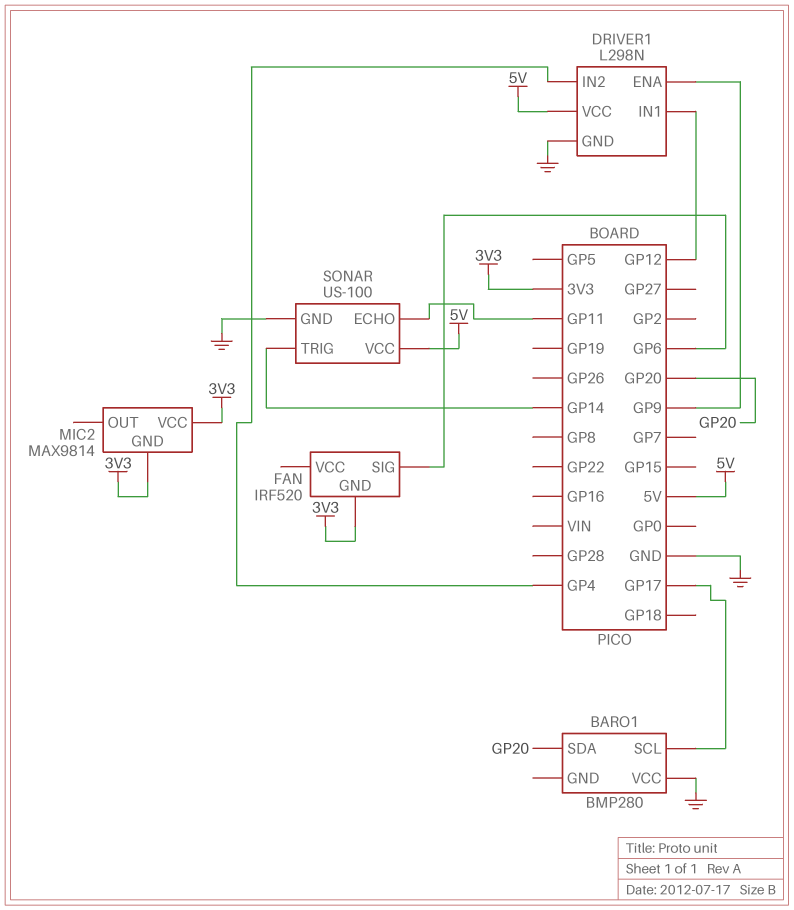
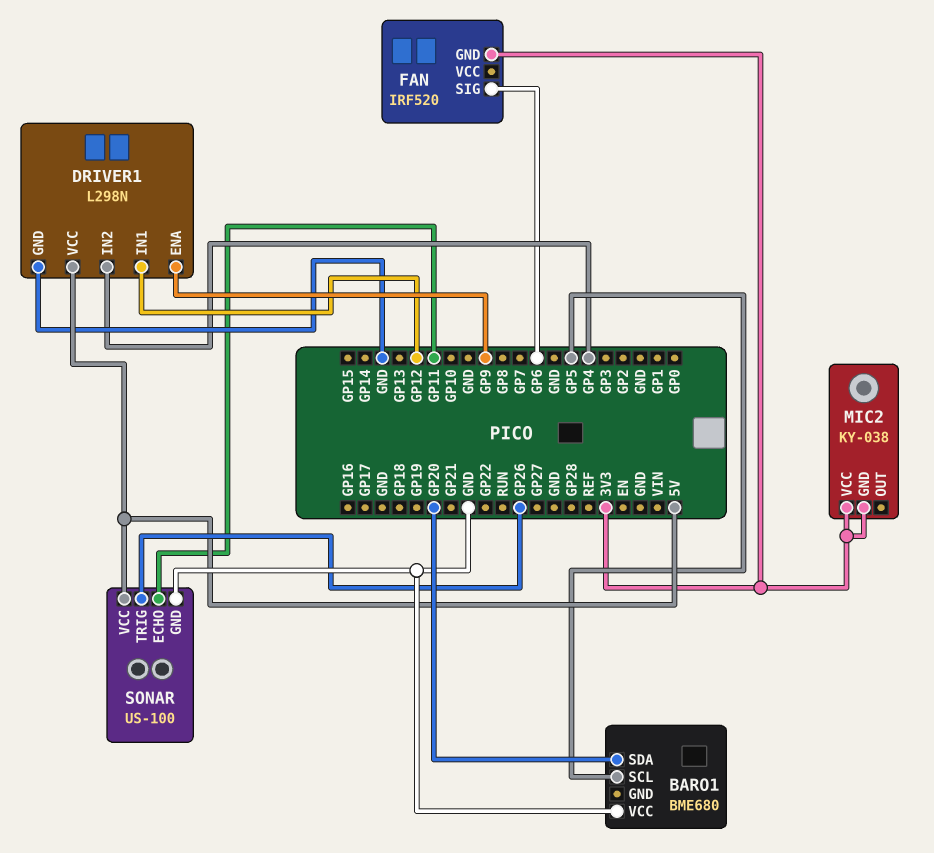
BARO1: BMP280 -> BME680
BARO1 pin SCL: GP17 -> GP5
MIC2: MAX9814 -> KY-038
SONAR pin TRIG: GP14 -> GP26

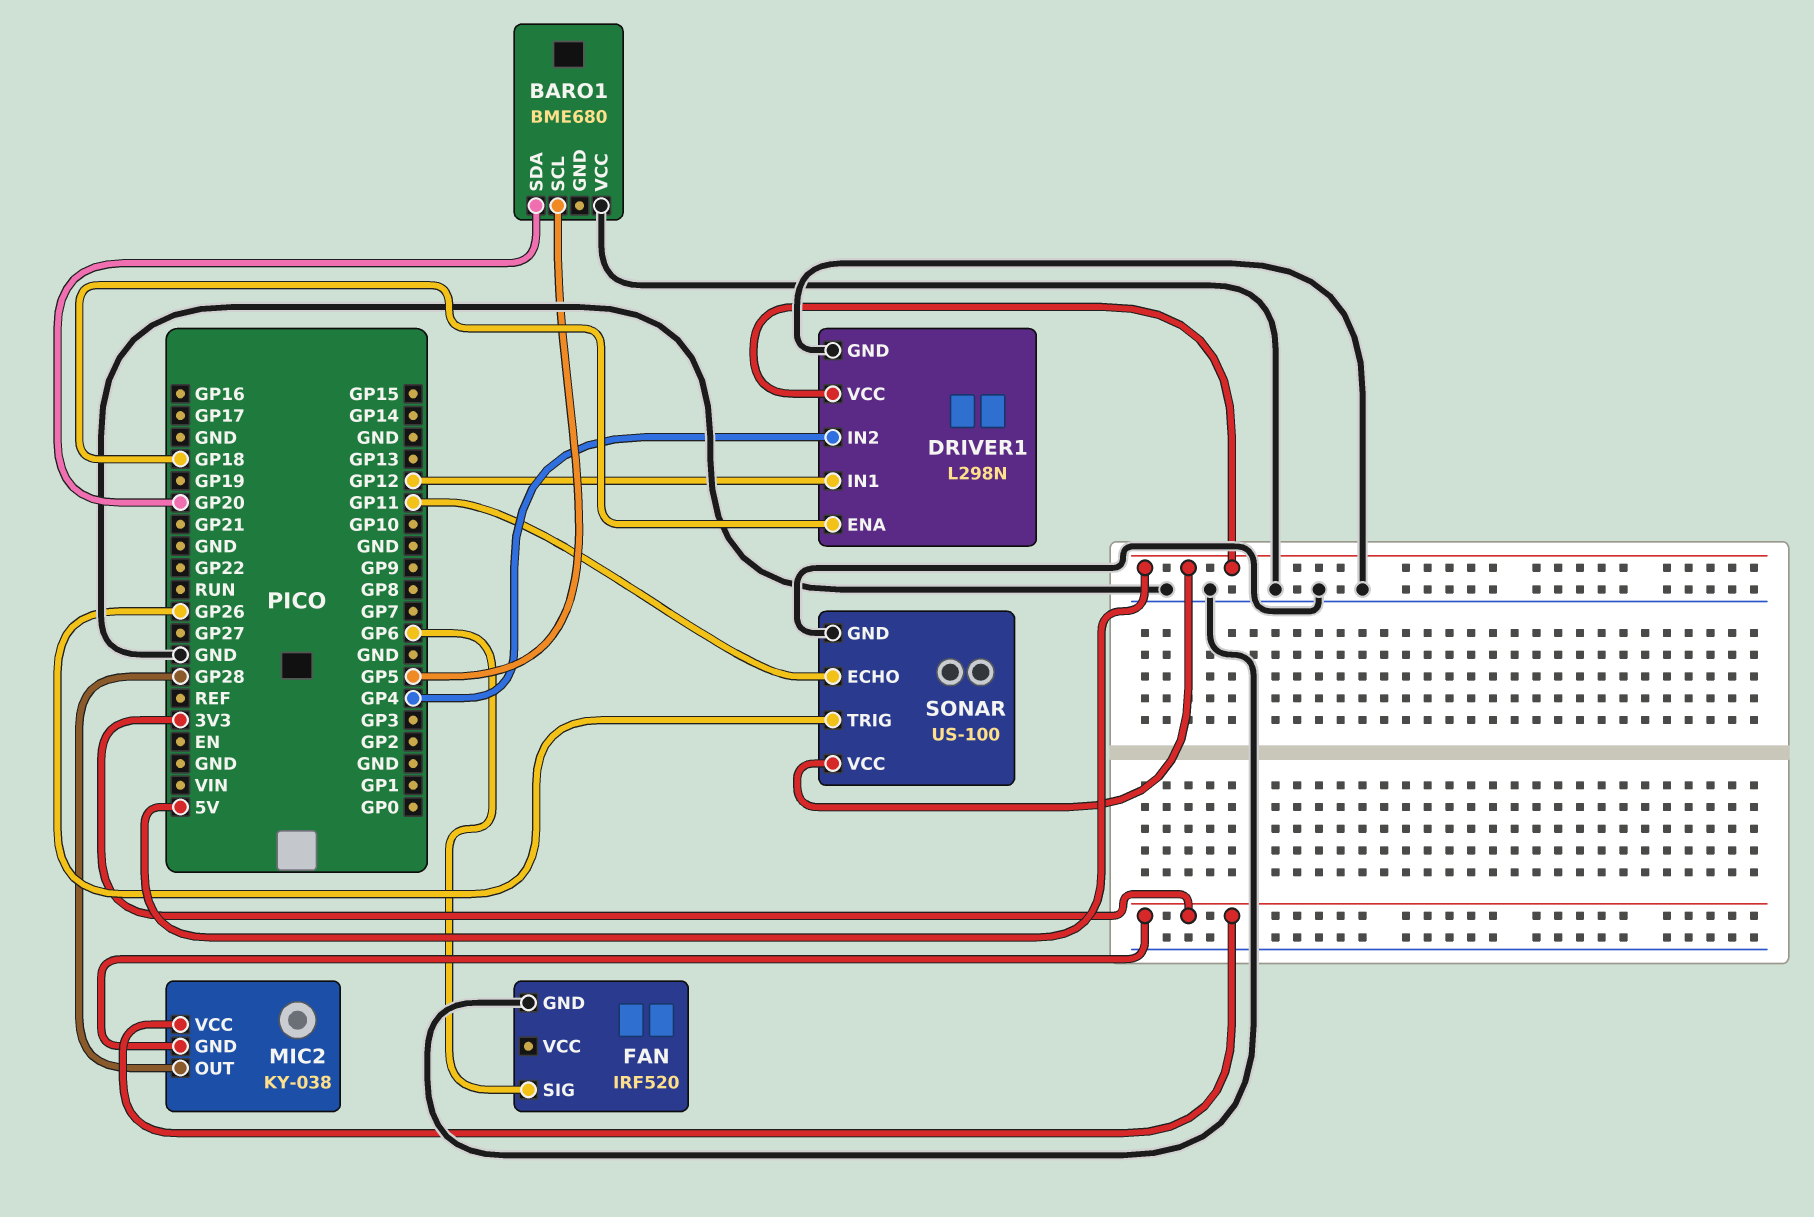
DRIVER1 pin ENA: GP9 -> GP18
FAN pin GND: 3V3 -> GND
MIC2 pin OUT: none -> GP28

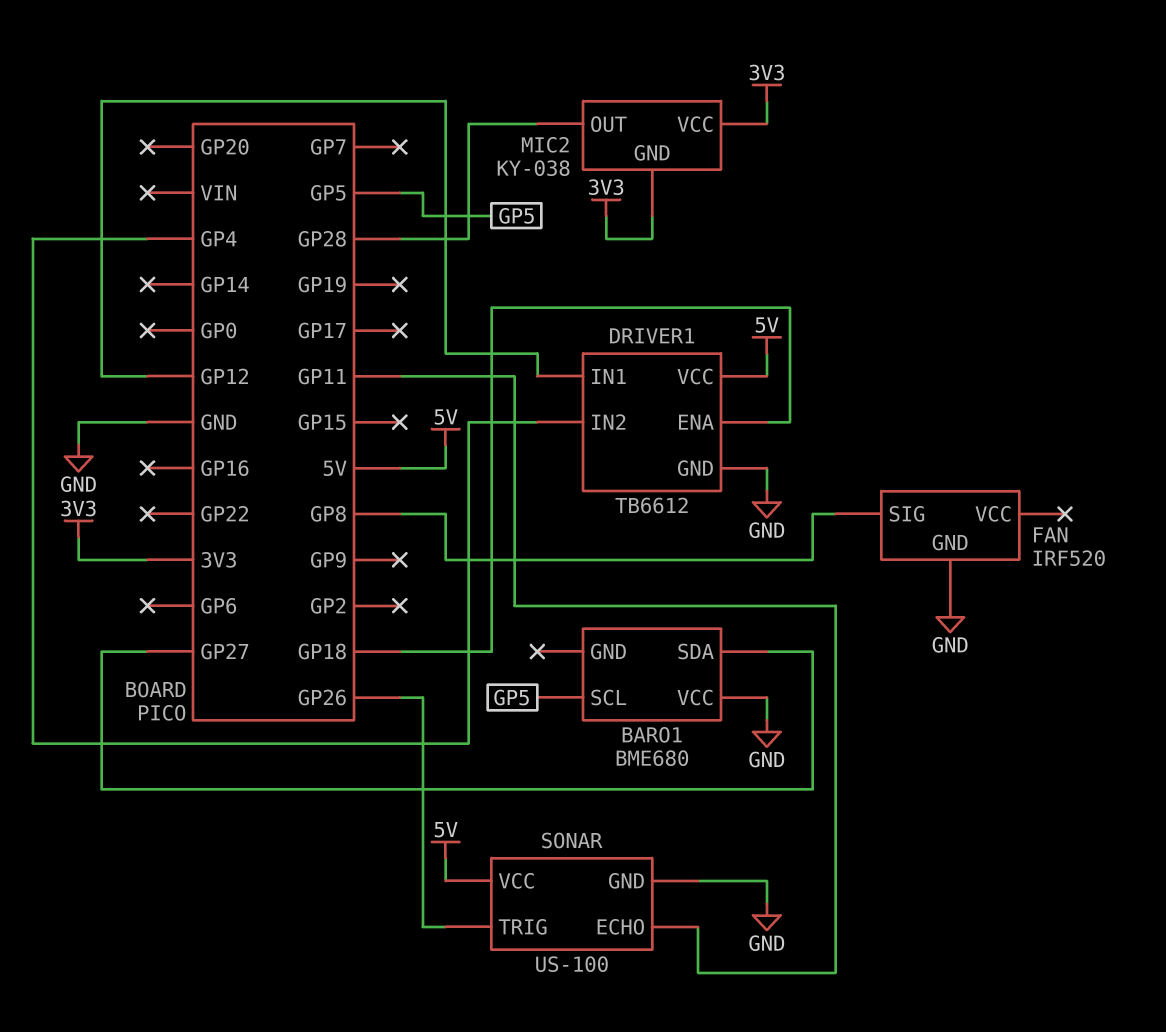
BARO1 pin SDA: GP20 -> GP27
DRIVER1: L298N -> TB6612
FAN pin SIG: GP6 -> GP8

